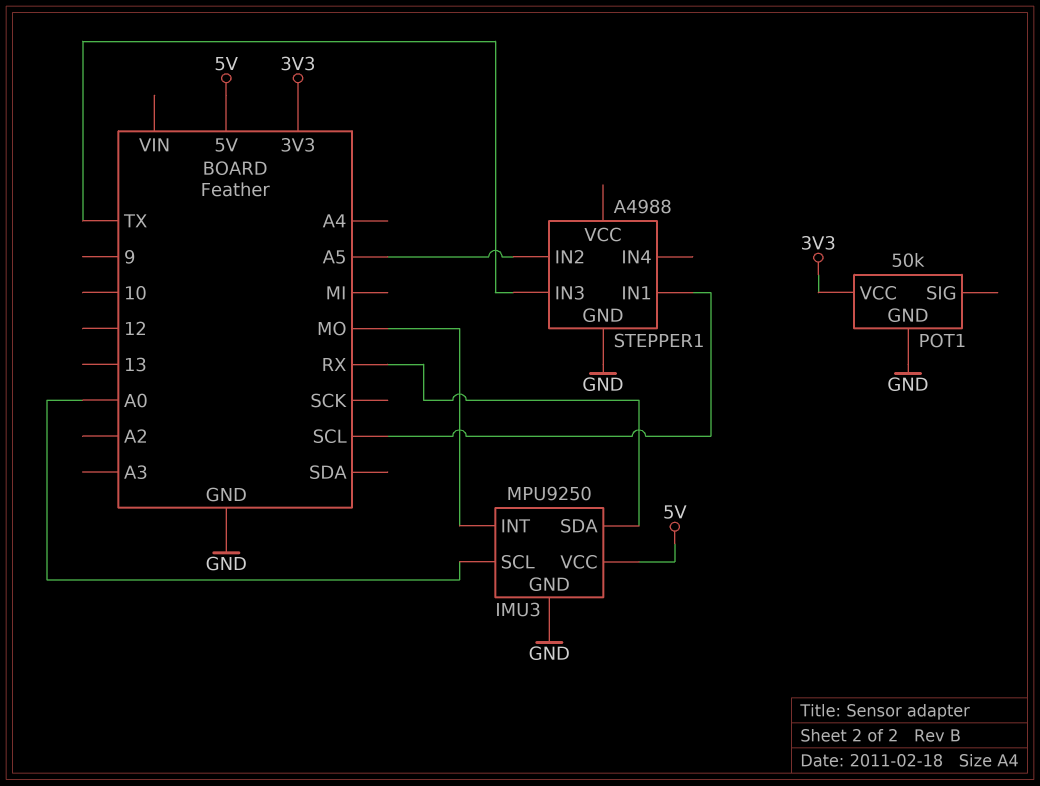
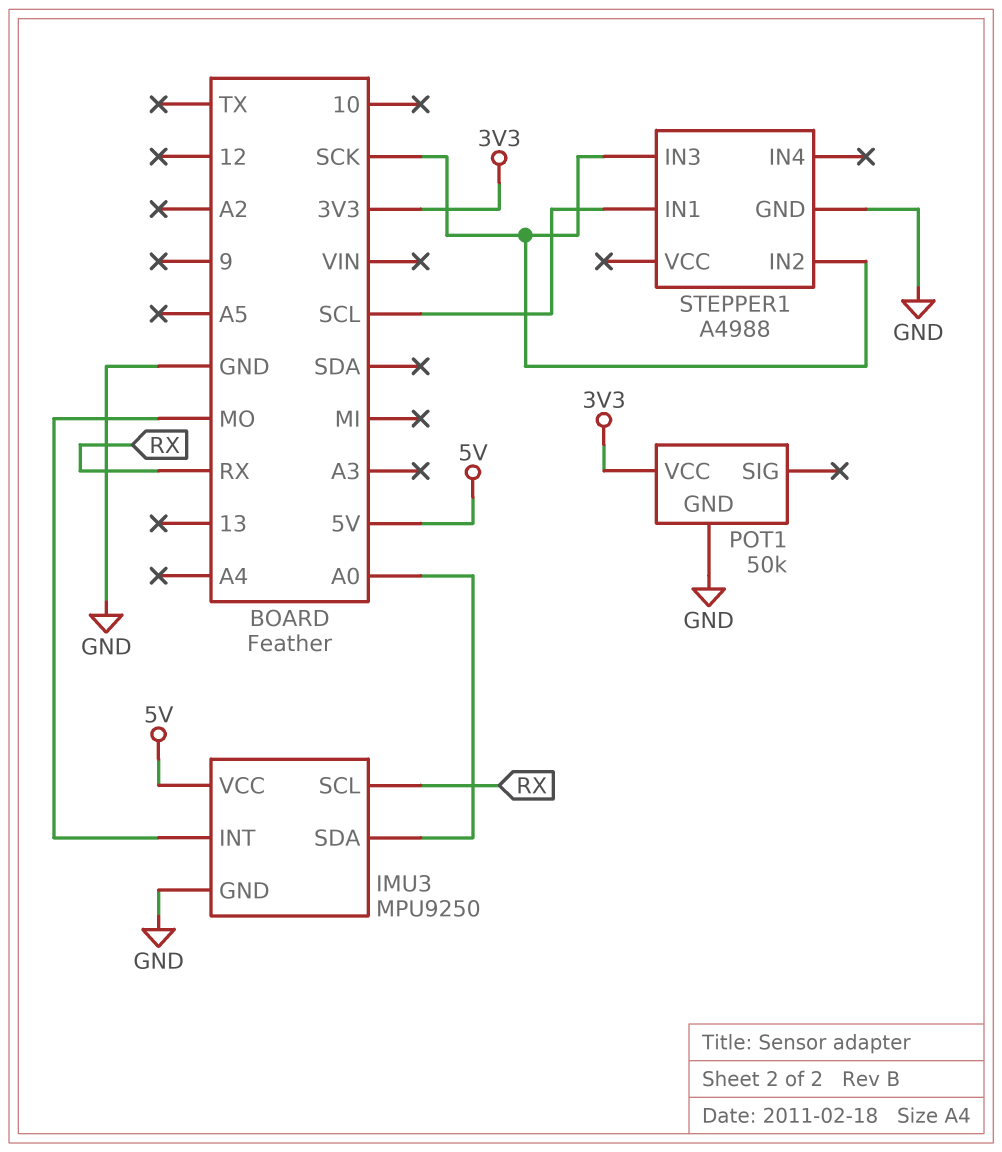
IMU3 pin SCL: A0 -> RX
IMU3 pin SDA: RX -> A0
STEPPER1 pin IN2: A5 -> SCK
STEPPER1 pin IN3: TX -> SCK

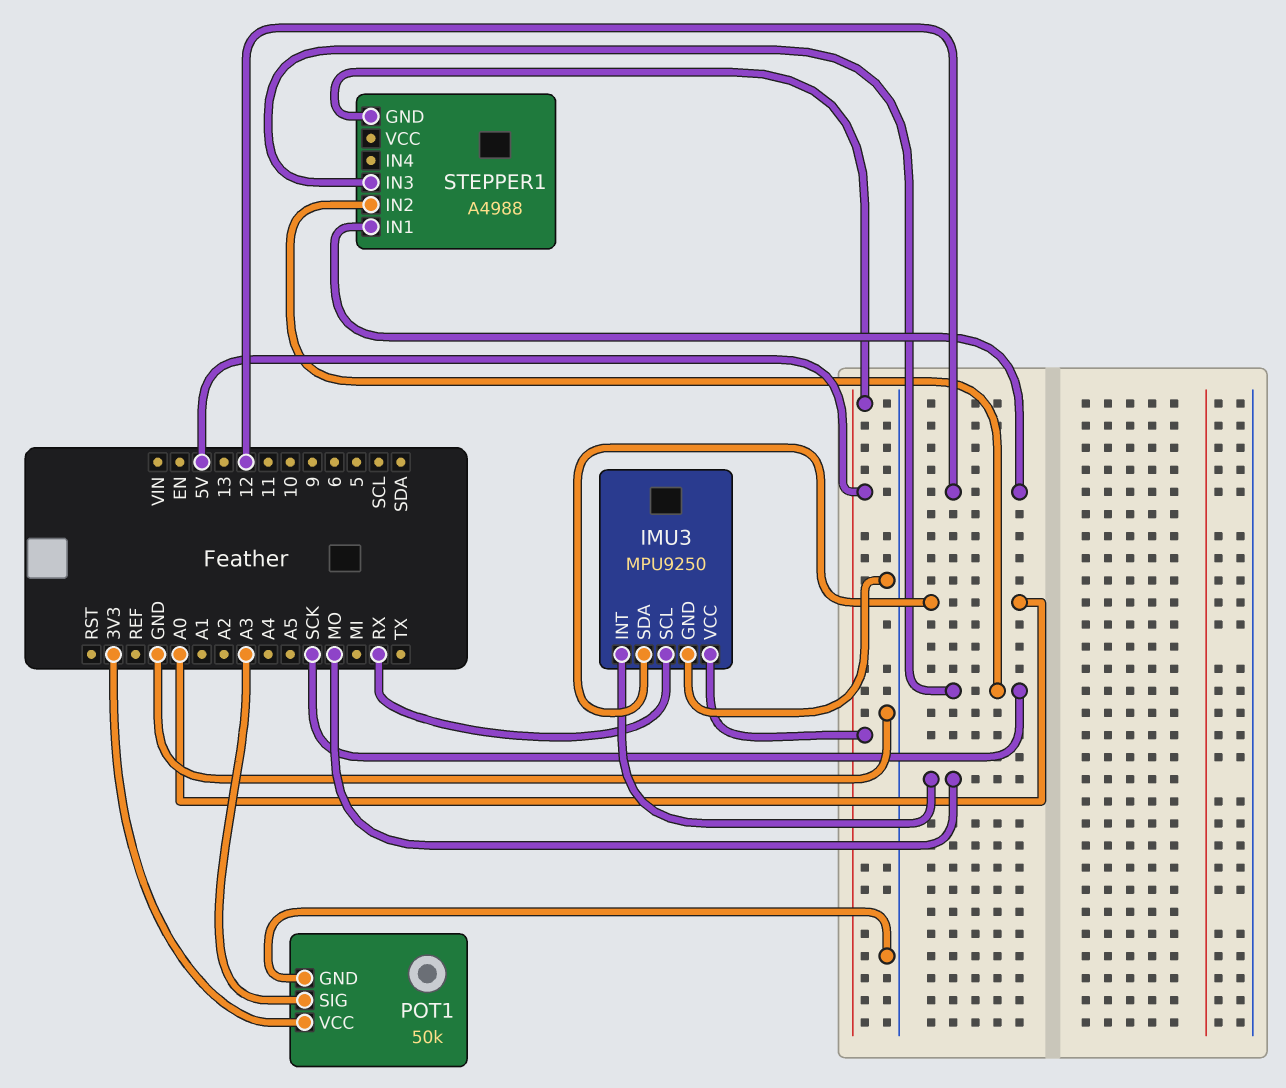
POT1 pin SIG: none -> A3
STEPPER1 pin GND: GND -> 5V
STEPPER1 pin IN1: SCL -> 12

